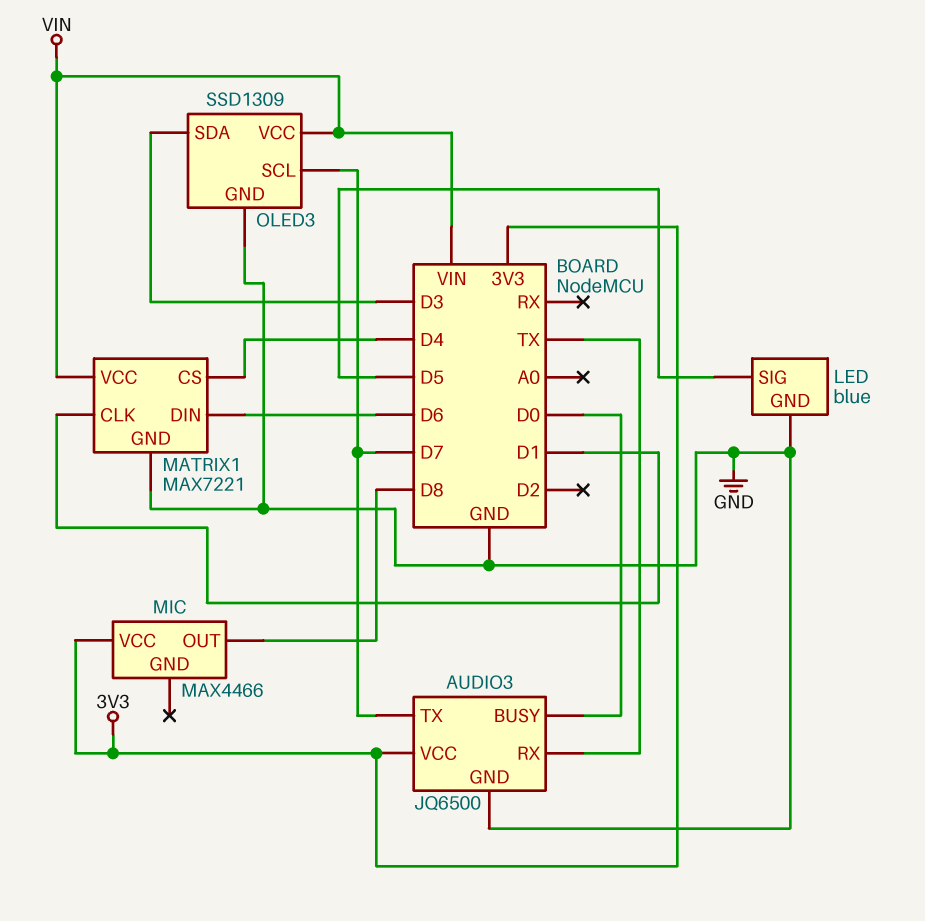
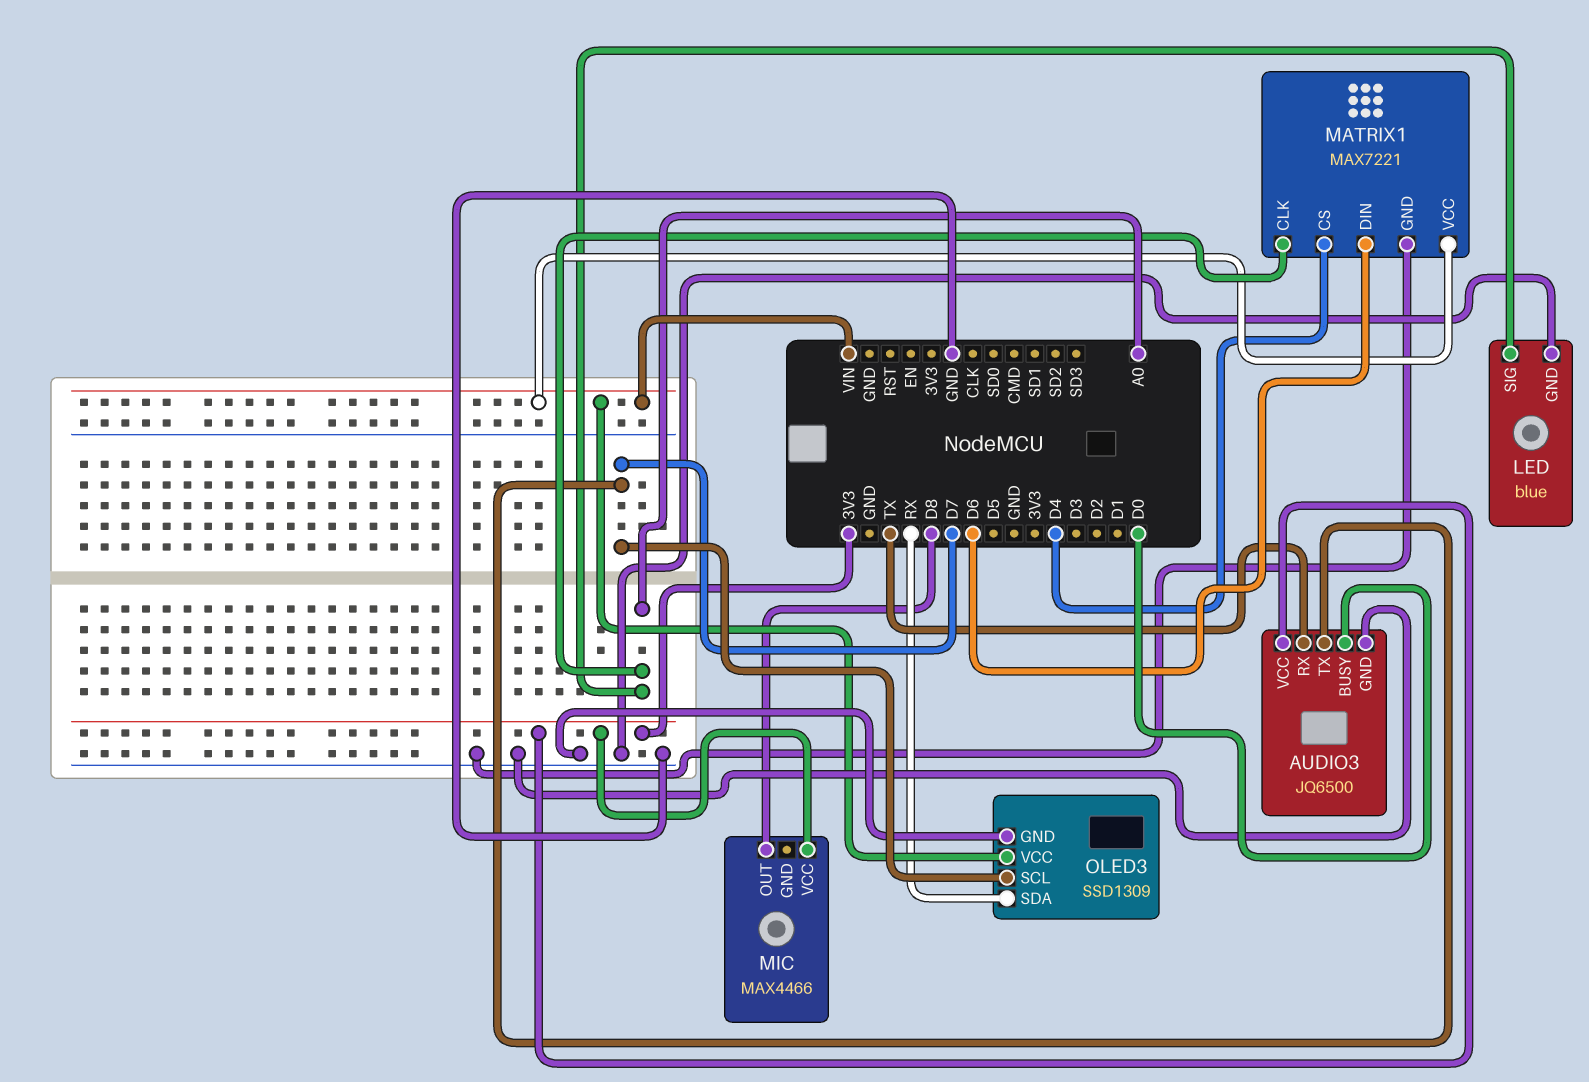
LED pin SIG: D5 -> A0
MATRIX1 pin CLK: D1 -> A0
OLED3 pin SDA: D3 -> RX

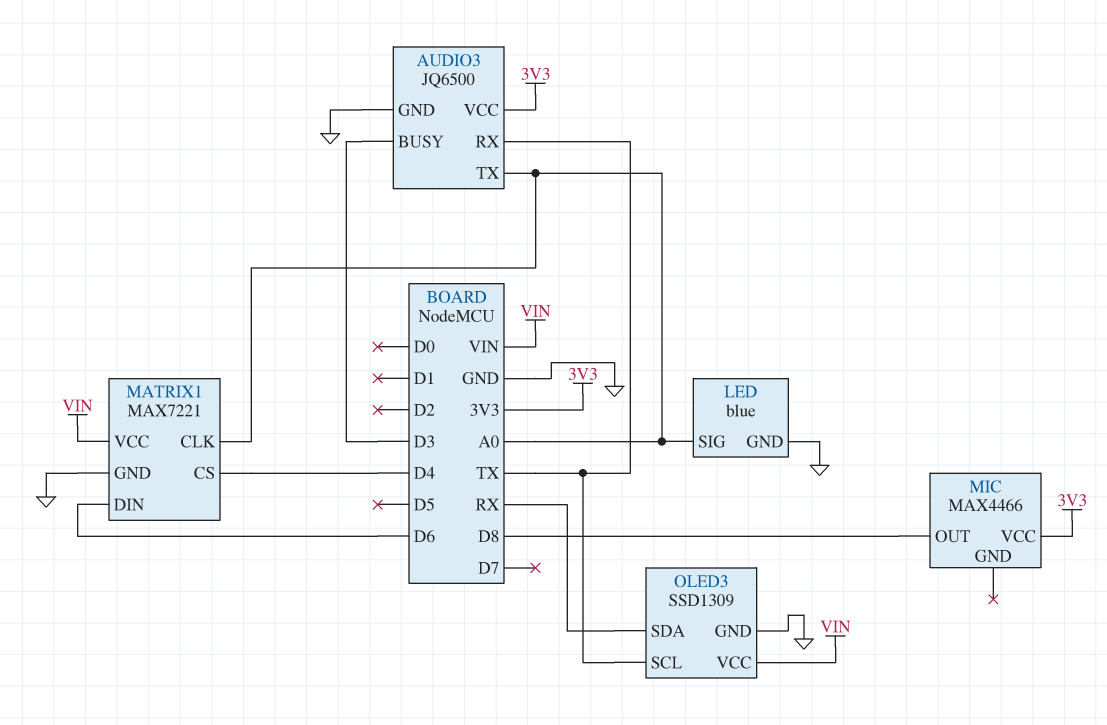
AUDIO3 pin BUSY: D0 -> D3
AUDIO3 pin TX: D7 -> A0
OLED3 pin SCL: D7 -> TX

